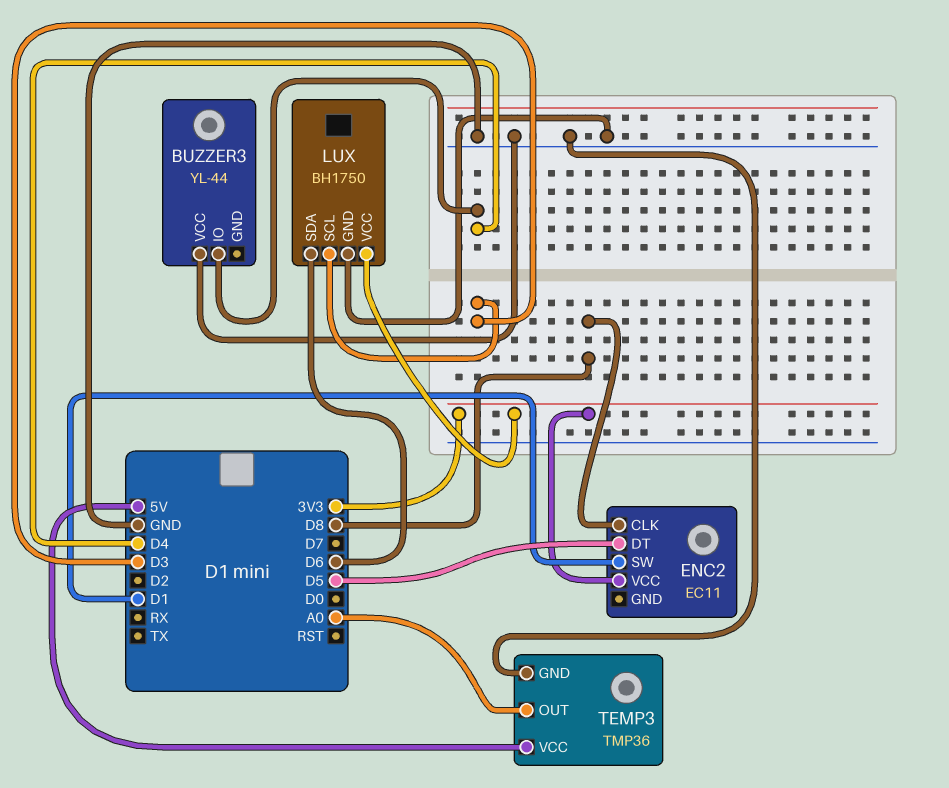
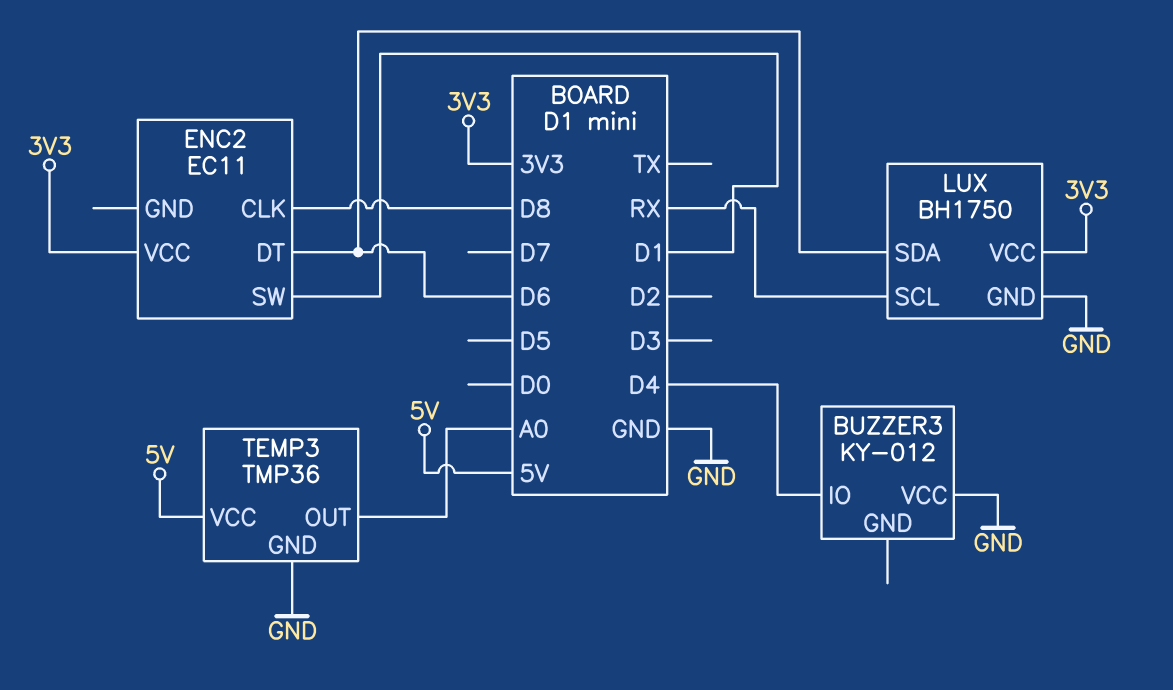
BUZZER3: YL-44 -> KY-012
ENC2 pin DT: D5 -> D6
LUX pin SCL: D3 -> RX

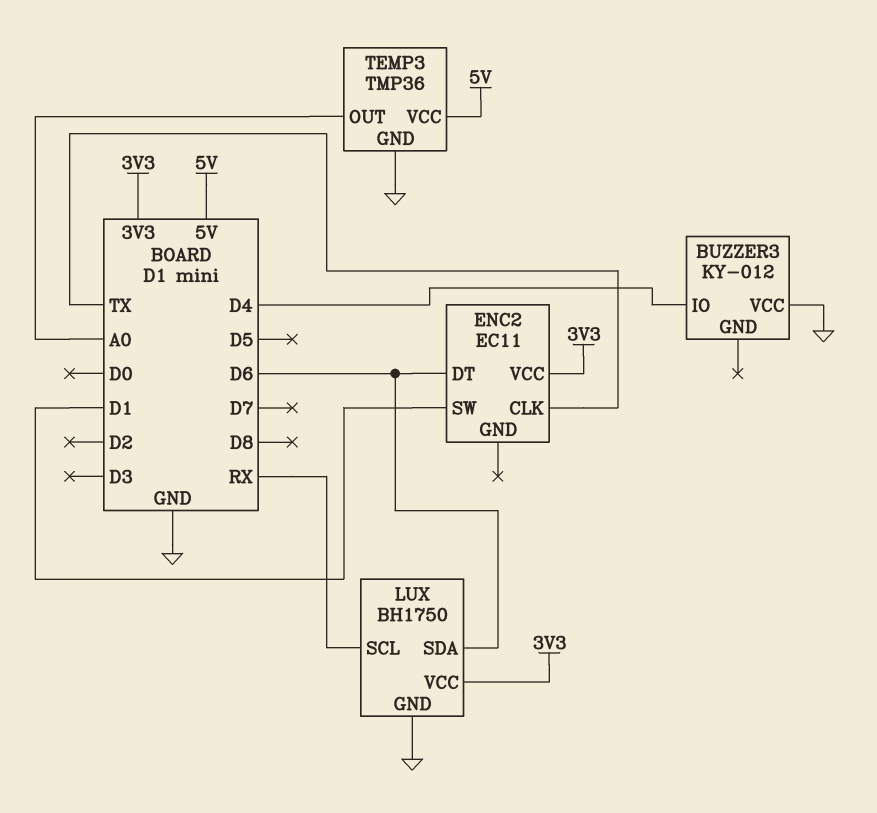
ENC2 pin CLK: D8 -> TX

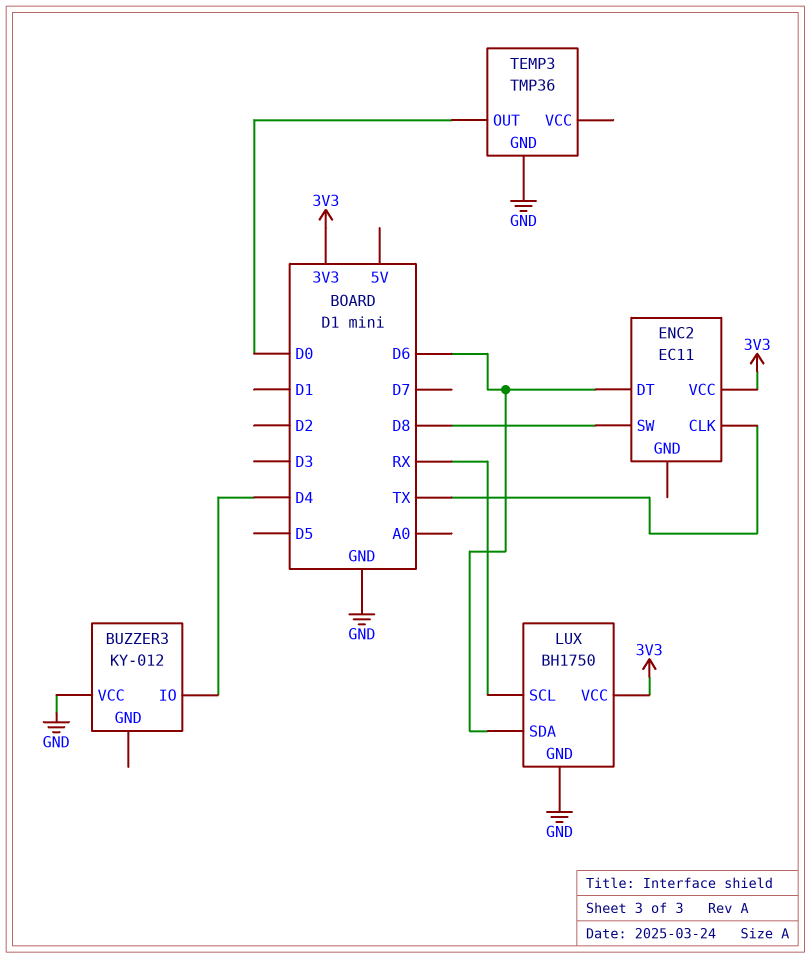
ENC2 pin SW: D1 -> D8
TEMP3 pin OUT: A0 -> D0
TEMP3 pin VCC: 5V -> none

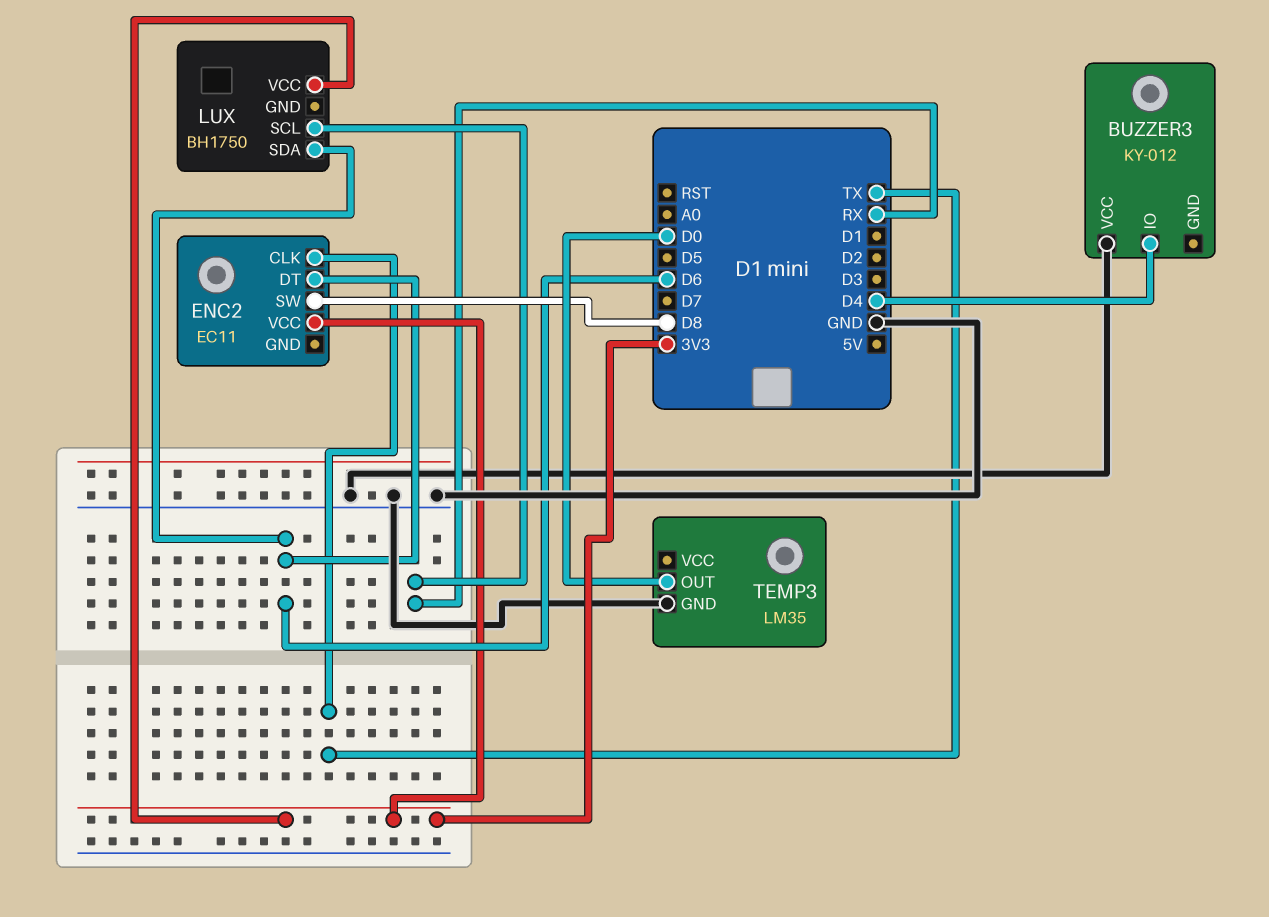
LUX pin GND: GND -> none
TEMP3: TMP36 -> LM35

